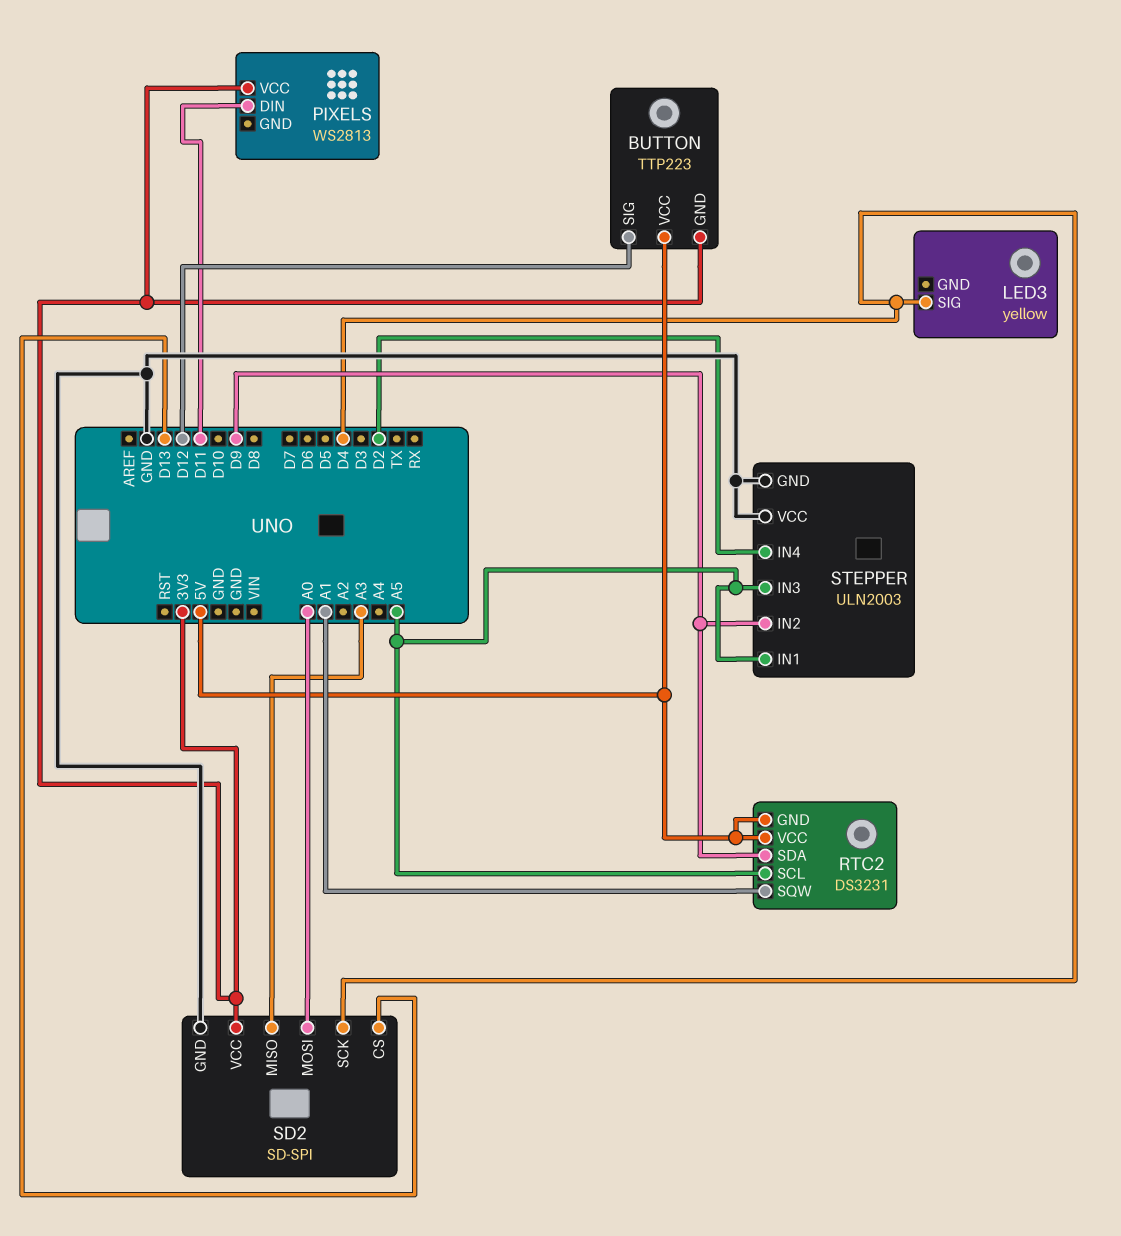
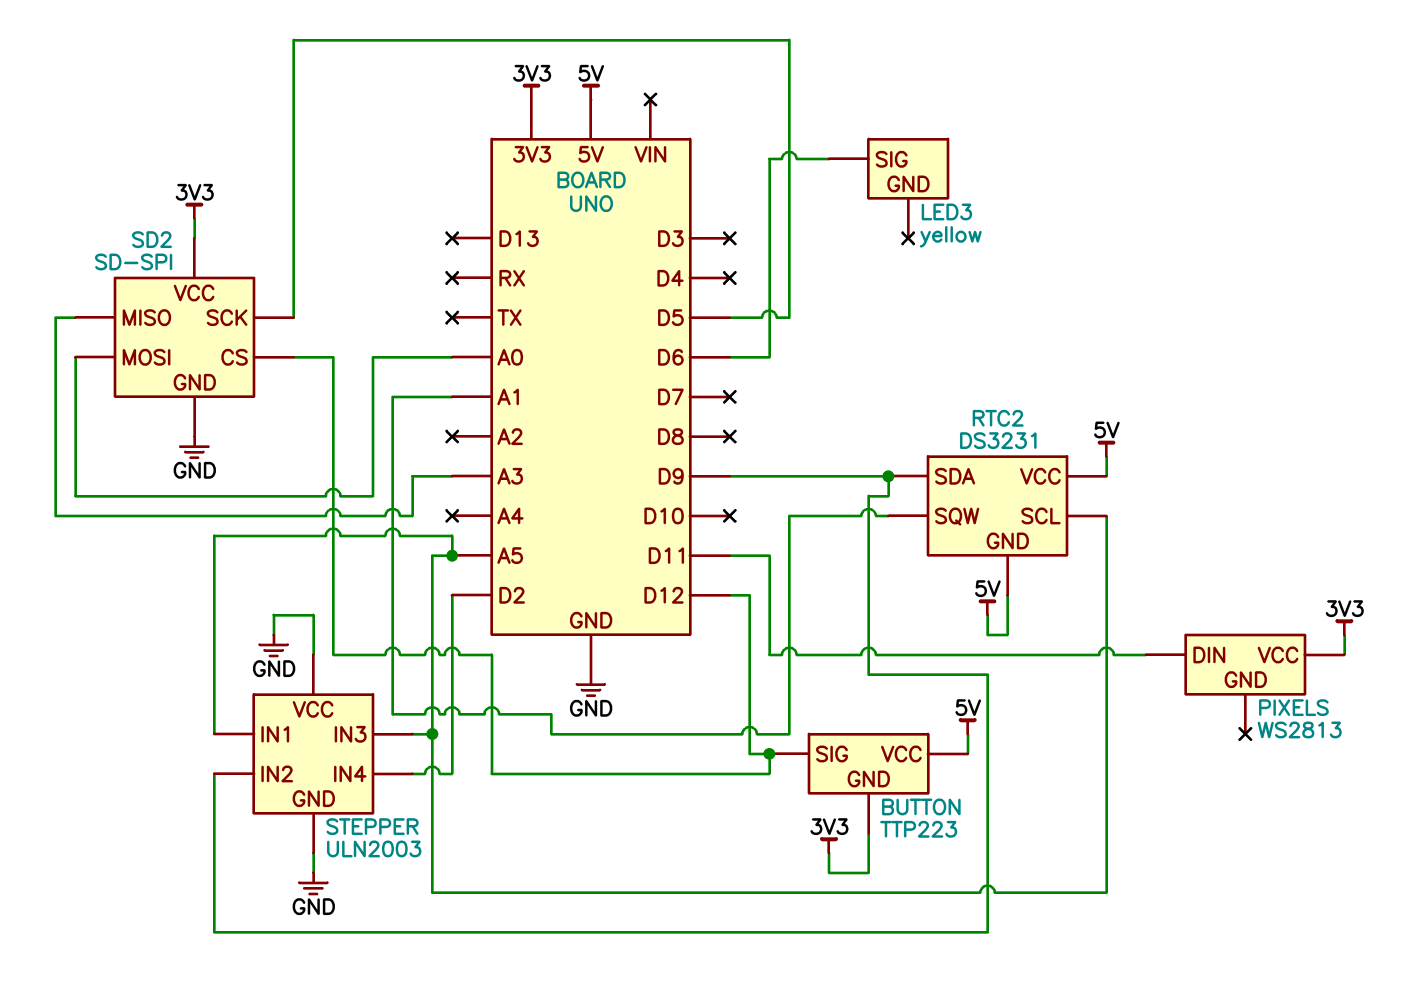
LED3 pin SIG: D4 -> D6
SD2 pin CS: D13 -> D12
SD2 pin SCK: D4 -> D5

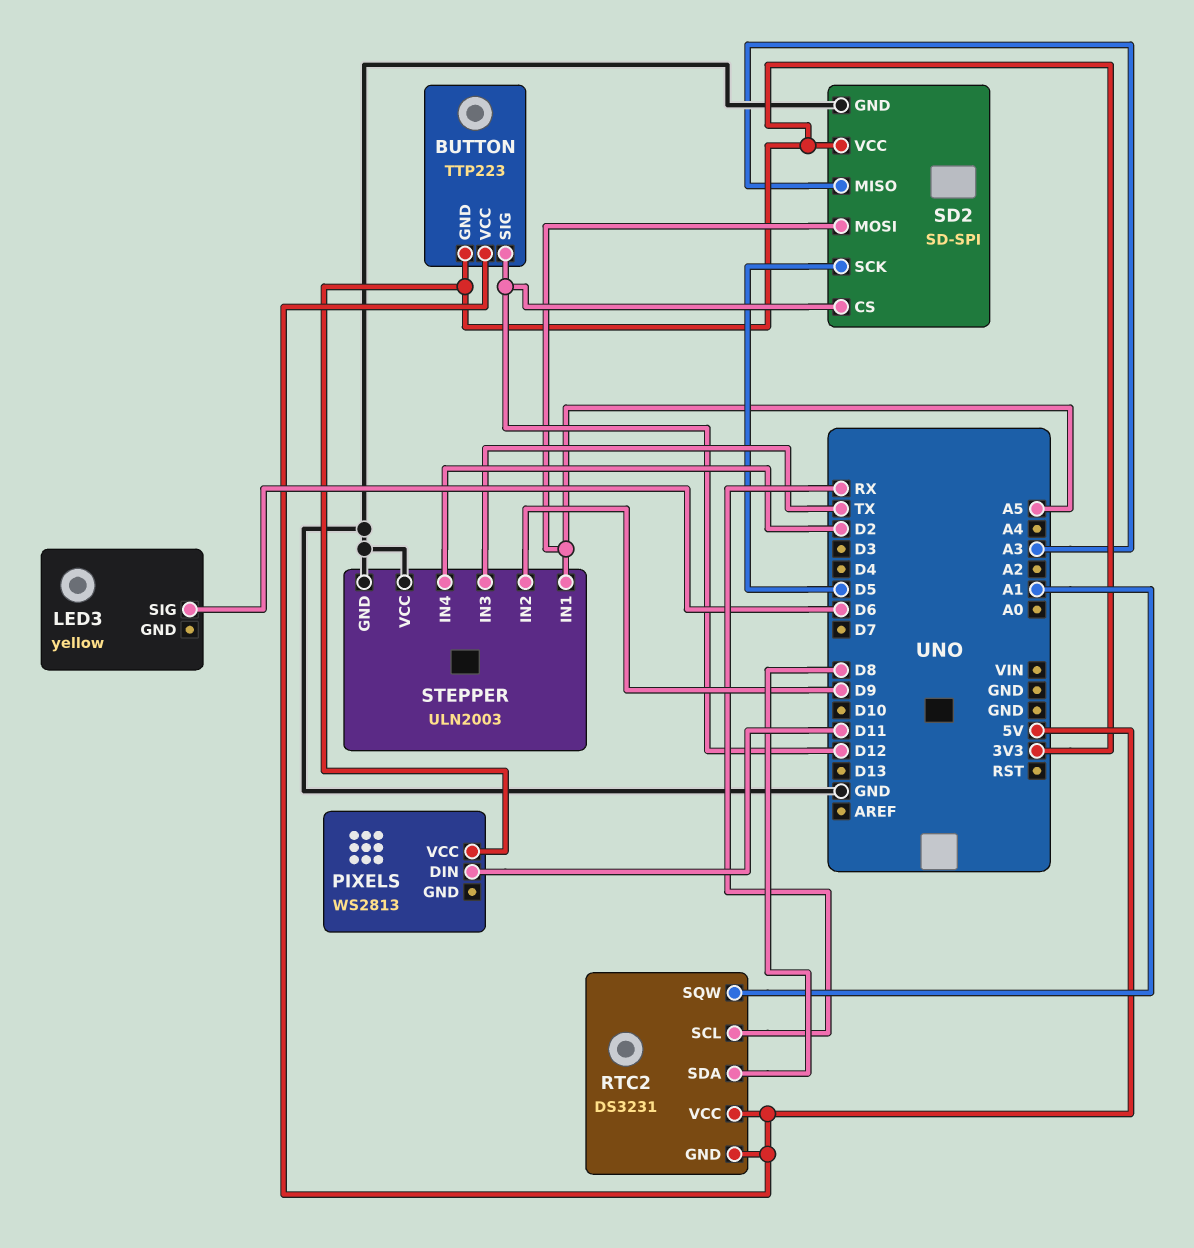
RTC2 pin SCL: A5 -> RX
RTC2 pin SDA: D9 -> D8
SD2 pin MOSI: A0 -> A5
STEPPER pin IN3: A5 -> TX

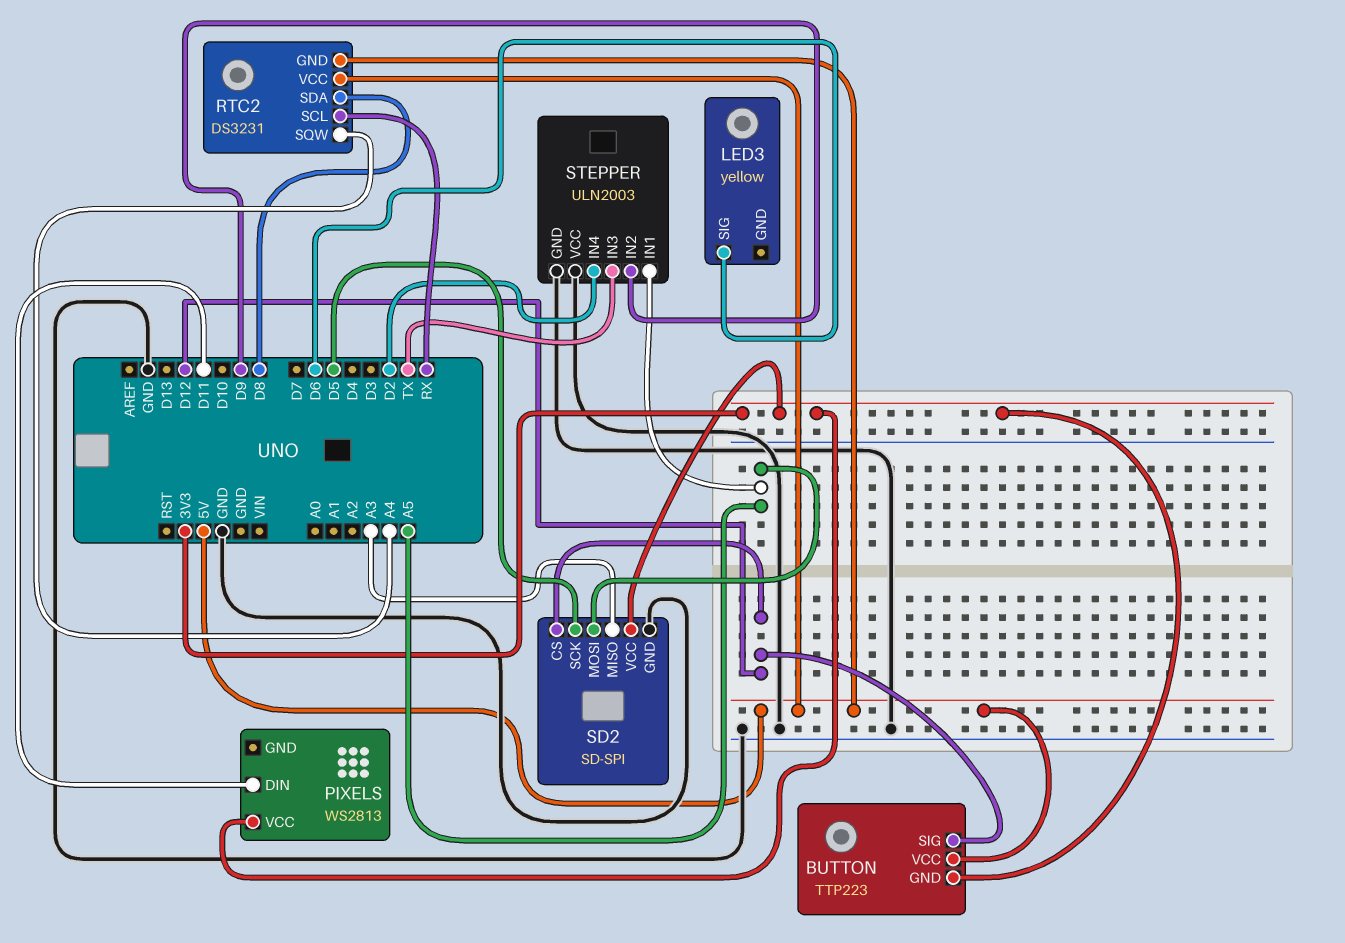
RTC2 pin SQW: A1 -> A4

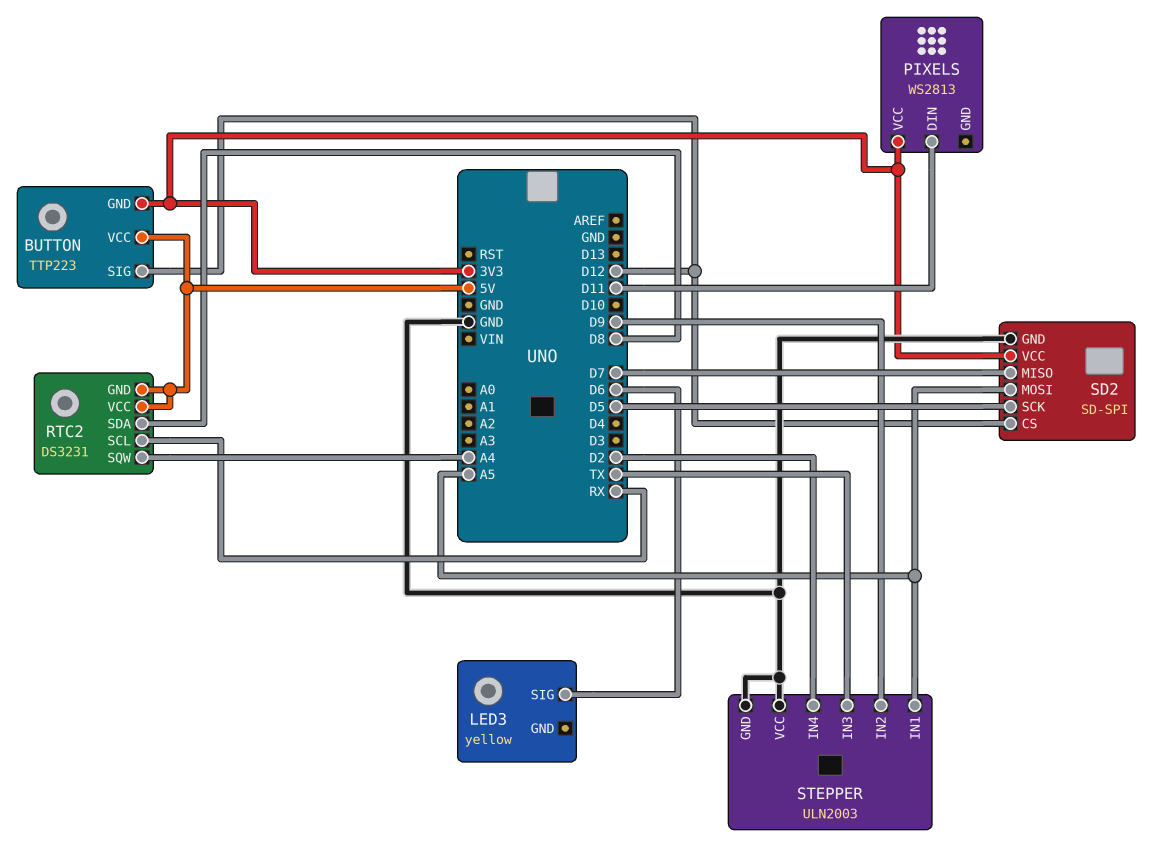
SD2 pin MISO: A3 -> D7

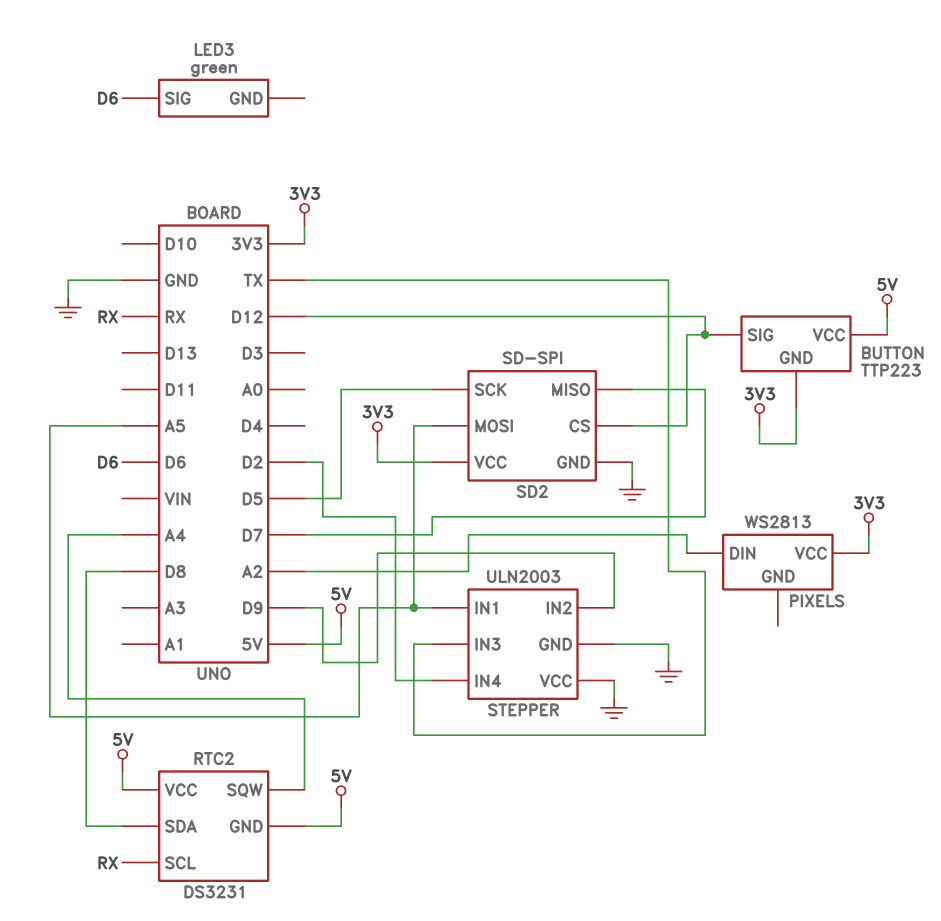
LED3: yellow -> green
PIXELS pin DIN: D11 -> A2

